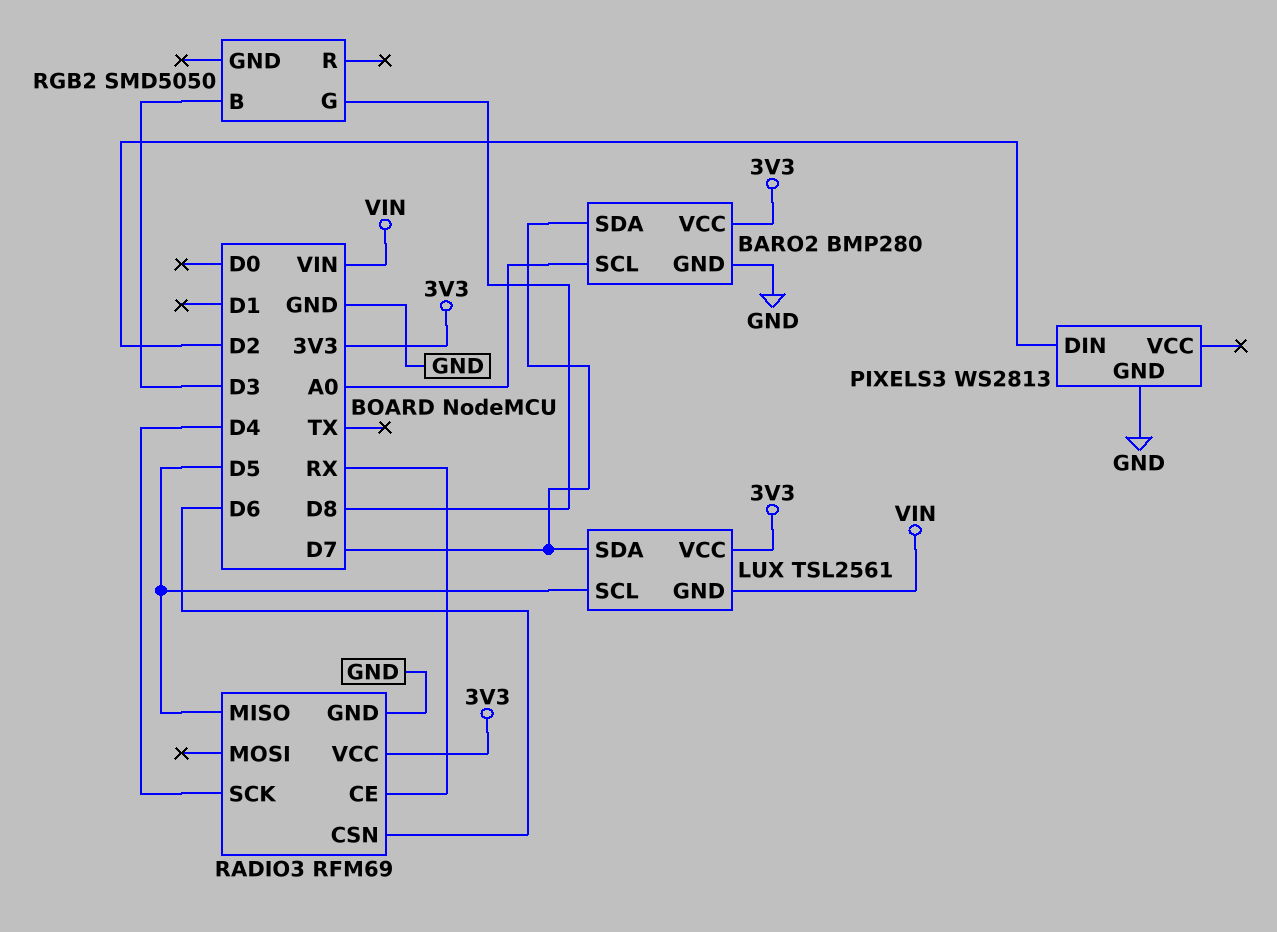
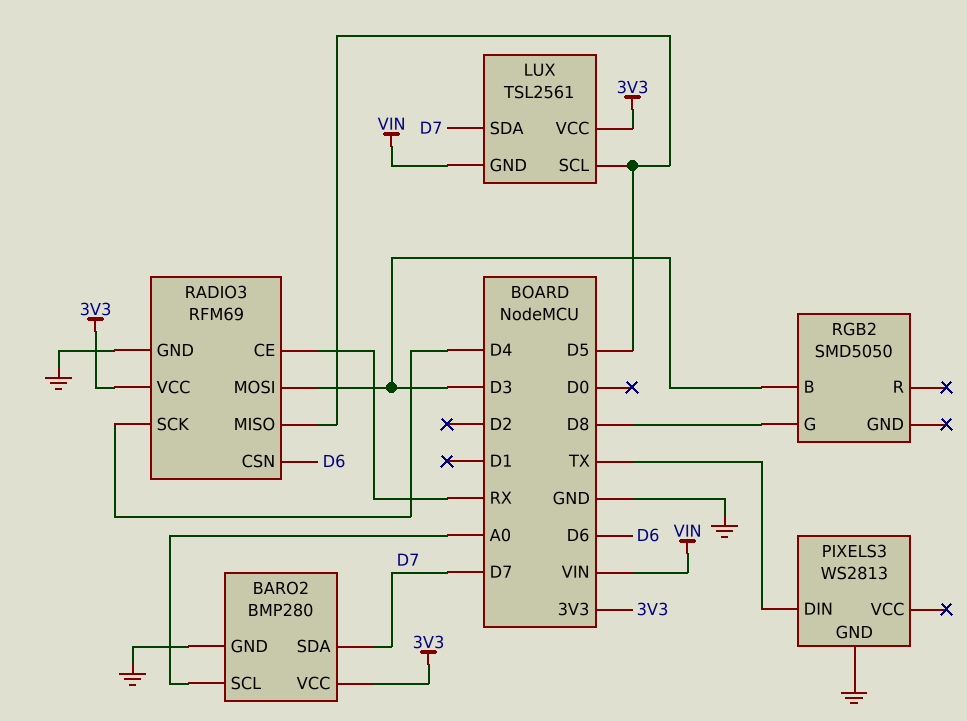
PIXELS3 pin DIN: D2 -> TX
RADIO3 pin MOSI: none -> D3

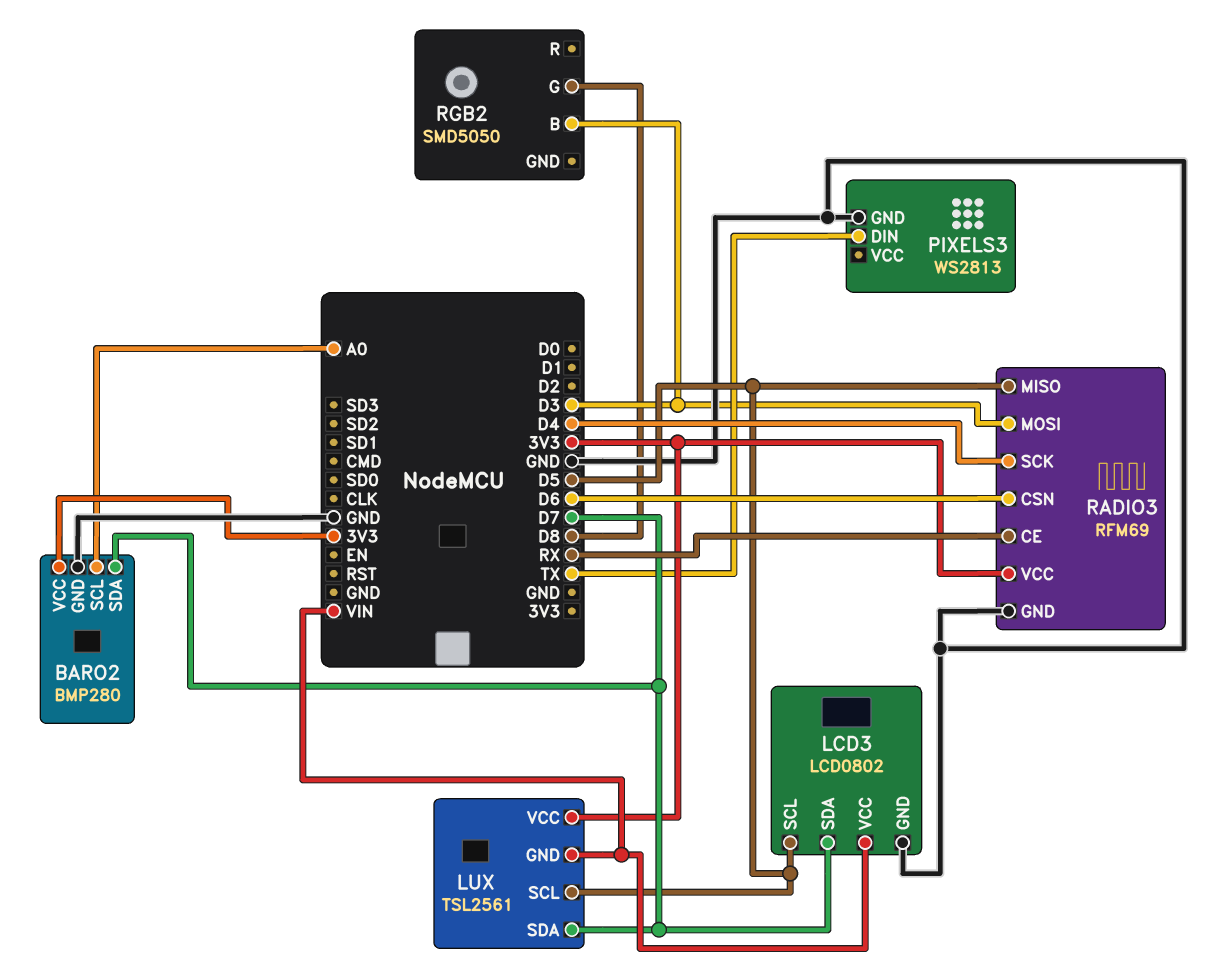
LCD3: none -> LCD0802
LCD3 pin GND: none -> GND
LCD3 pin SCL: none -> D5
LCD3 pin SDA: none -> D7
LCD3 pin VCC: none -> VIN

